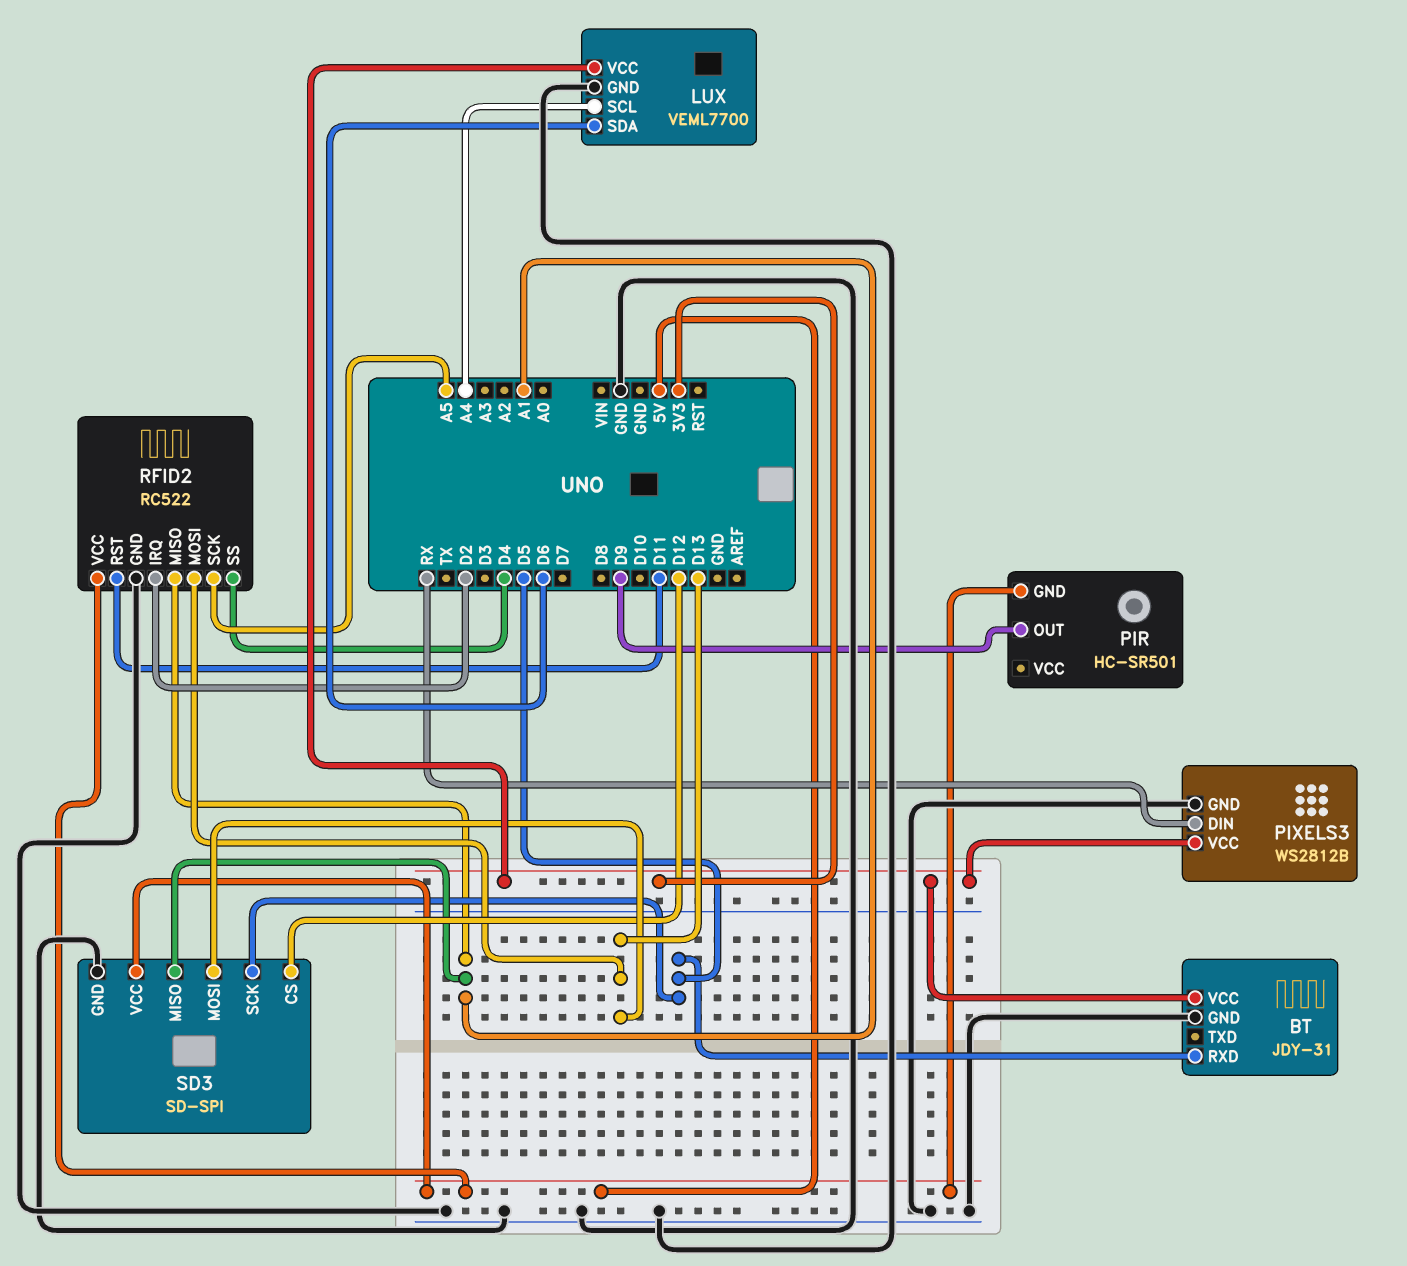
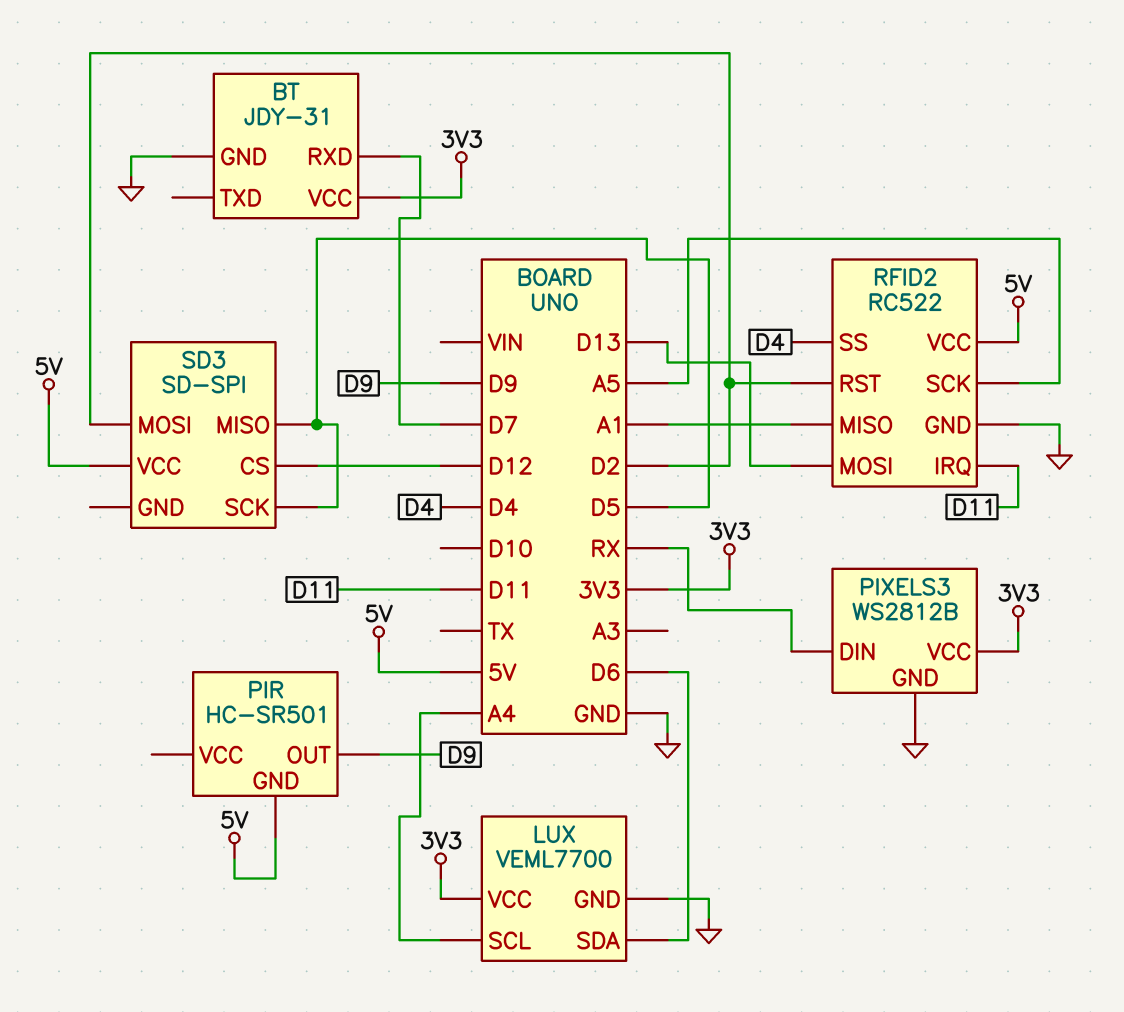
BT pin RXD: D5 -> D7
RFID2 pin IRQ: D2 -> D11
RFID2 pin RST: D11 -> D2
SD3 pin GND: GND -> none
SD3 pin MISO: A1 -> D5
SD3 pin MOSI: D13 -> D2

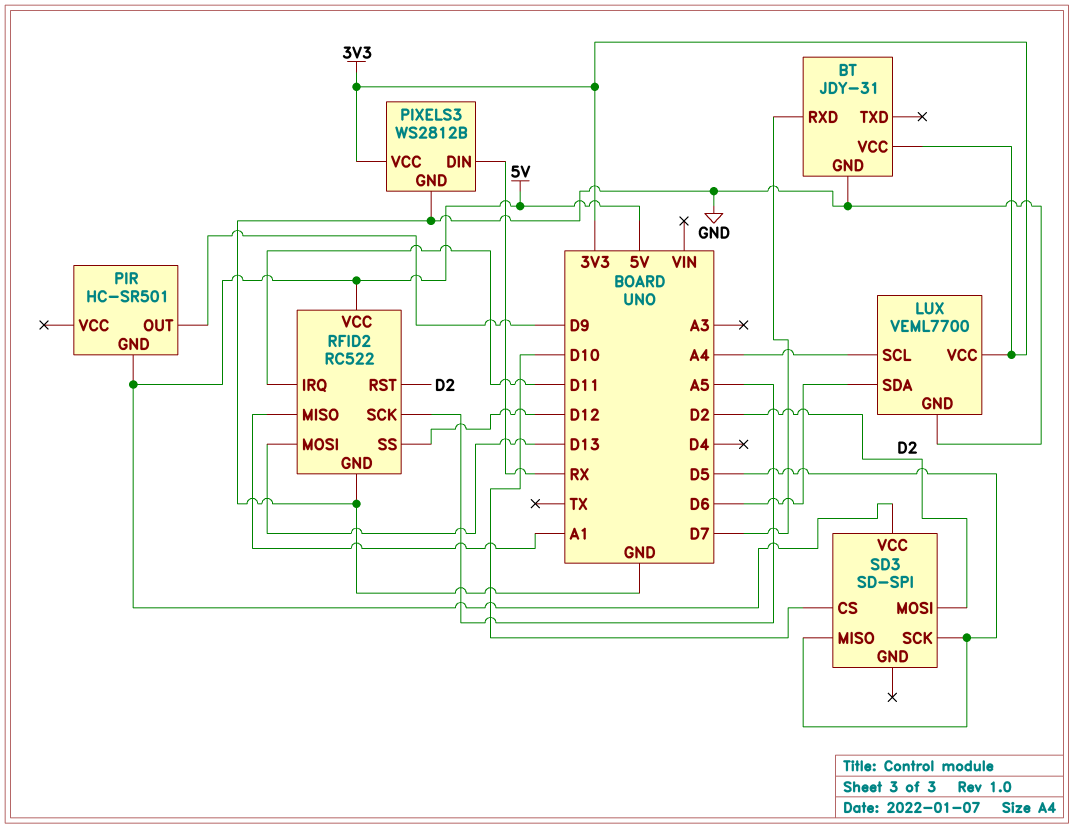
RFID2 pin SS: D4 -> D12
SD3 pin CS: D12 -> D10

